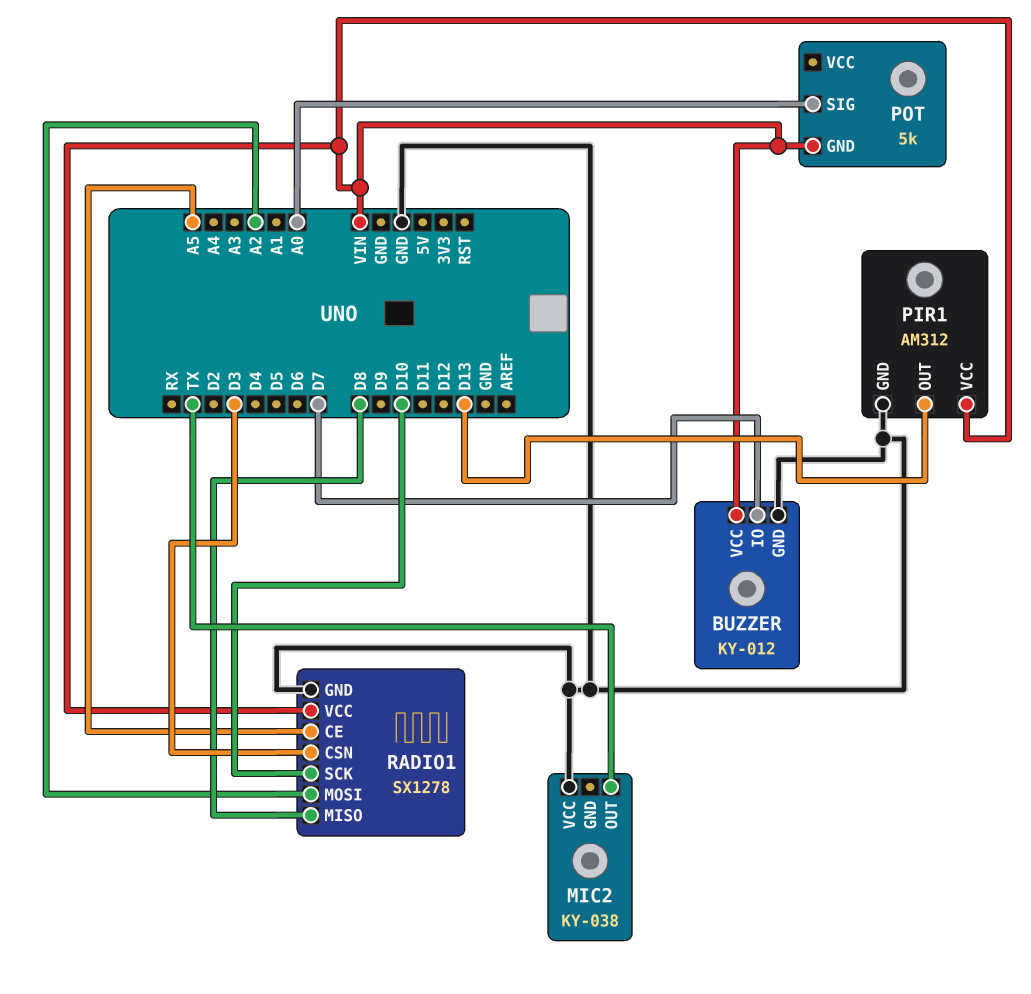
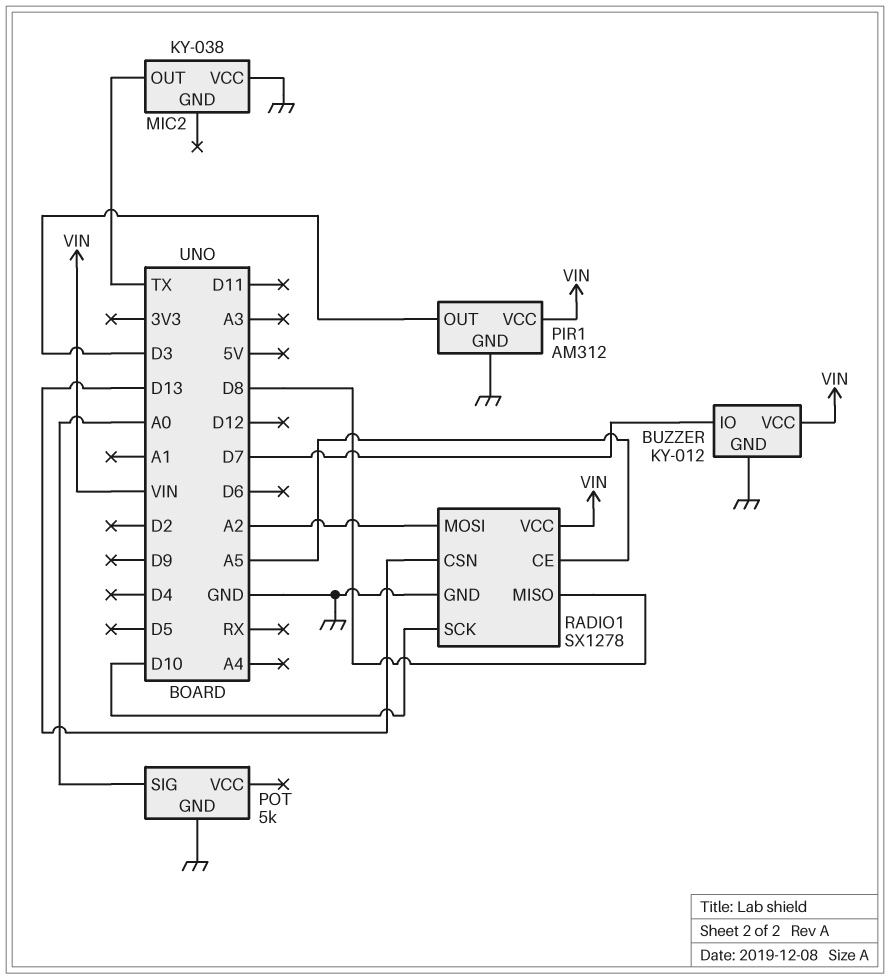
PIR1 pin OUT: D13 -> D3
POT pin GND: VIN -> GND
RADIO1 pin CSN: D3 -> D13

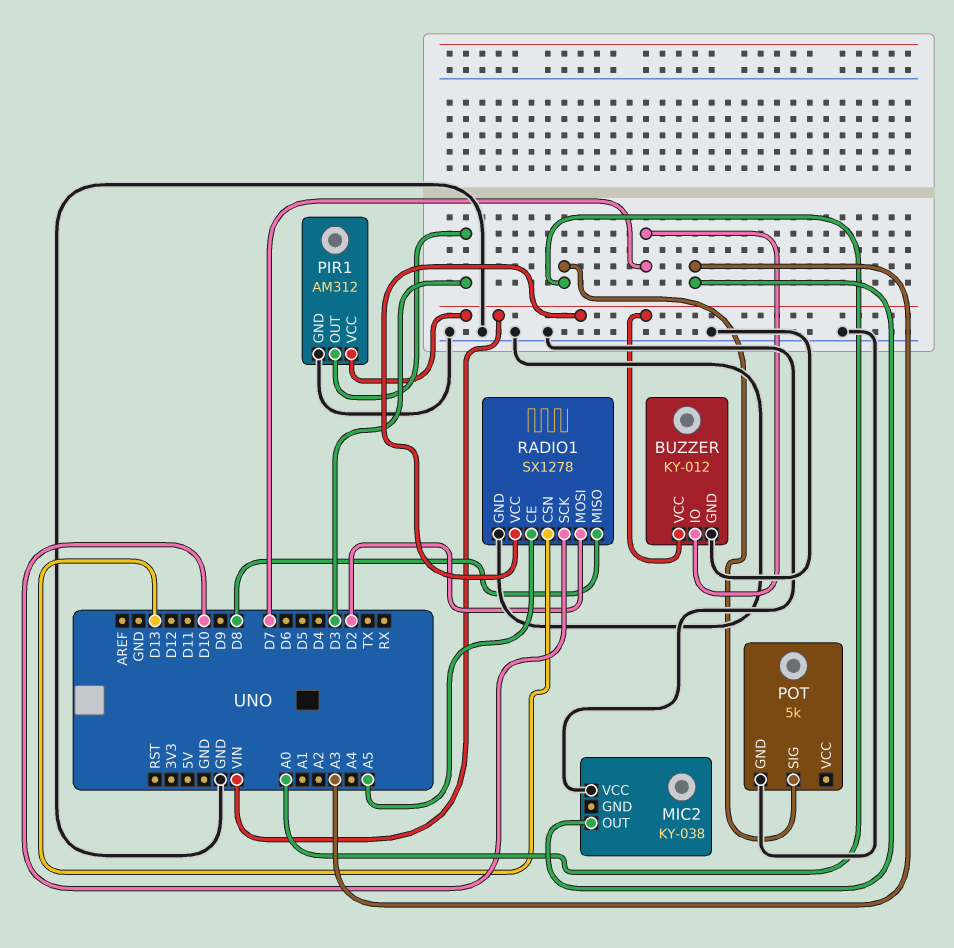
MIC2 pin OUT: TX -> A3
RADIO1 pin MOSI: A2 -> D2

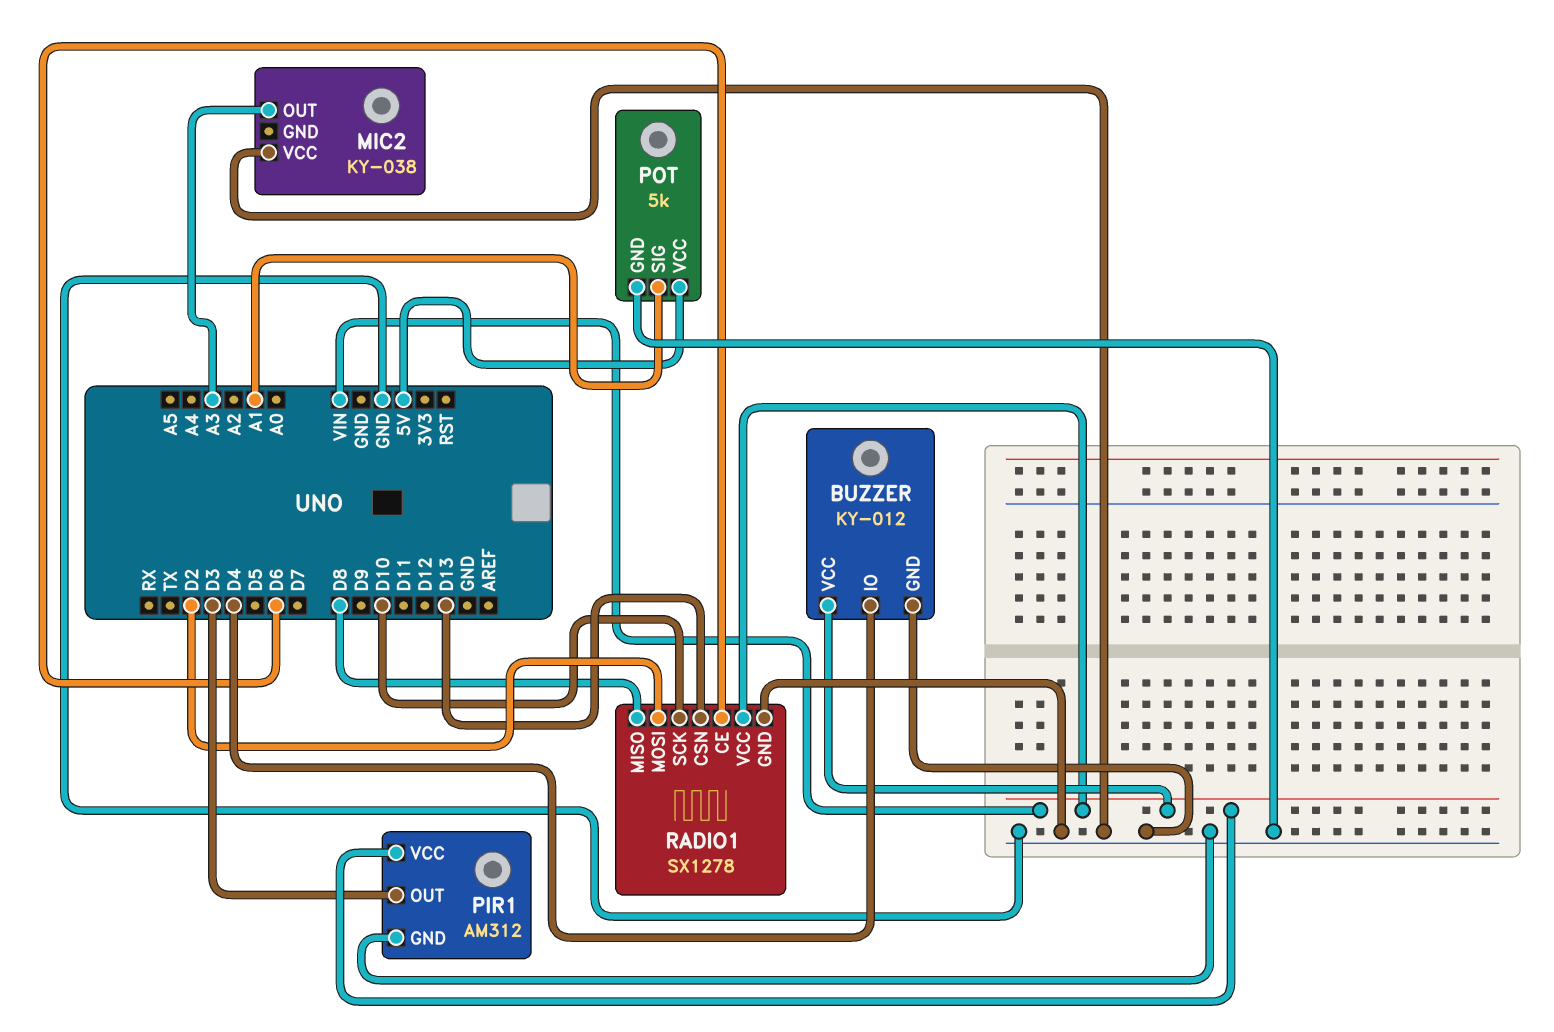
BUZZER pin IO: D7 -> D4
POT pin SIG: A0 -> A1
POT pin VCC: none -> 5V
RADIO1 pin CE: A5 -> D6

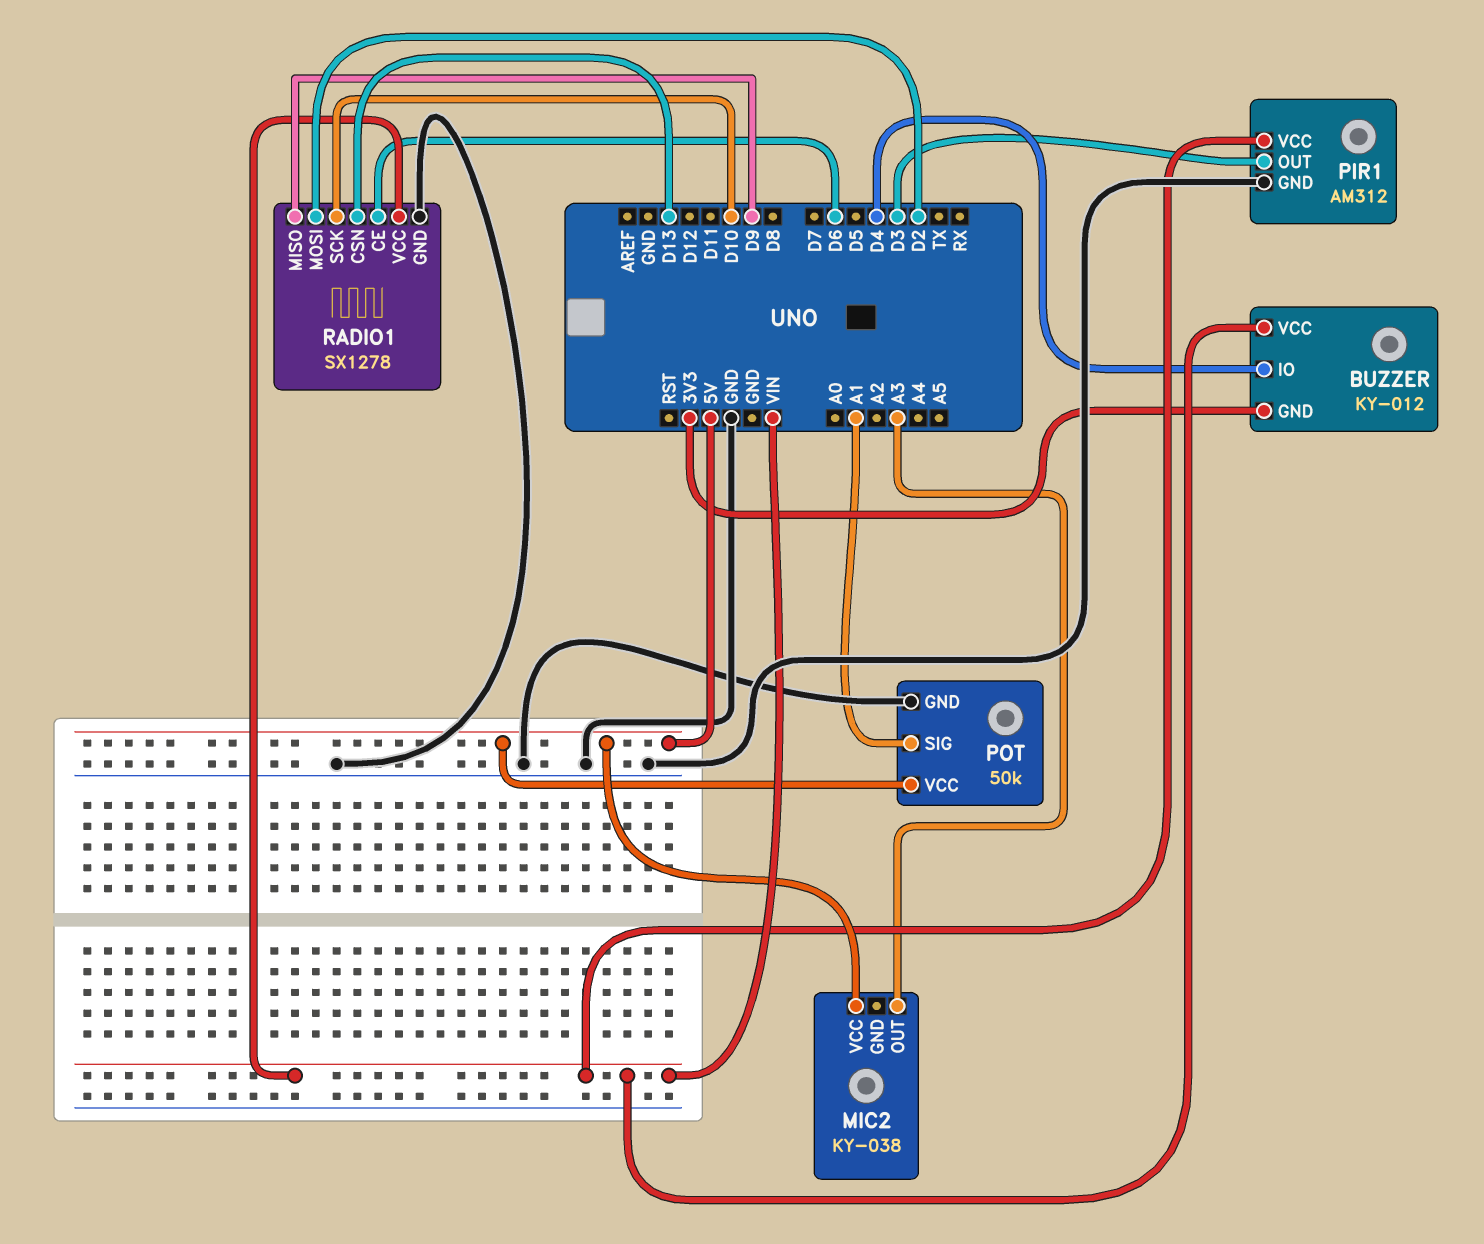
BUZZER pin GND: GND -> 3V3
MIC2 pin VCC: GND -> 5V
POT: 5k -> 50k
RADIO1 pin MISO: D8 -> D9

